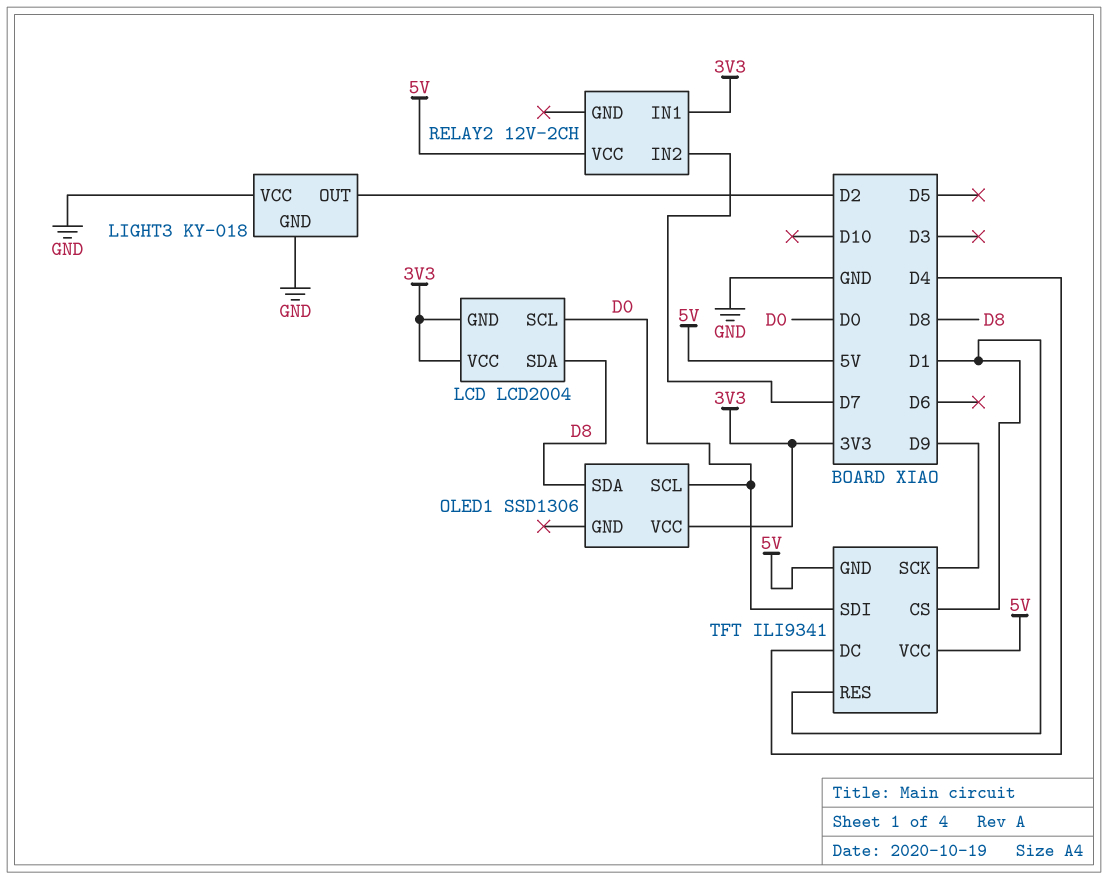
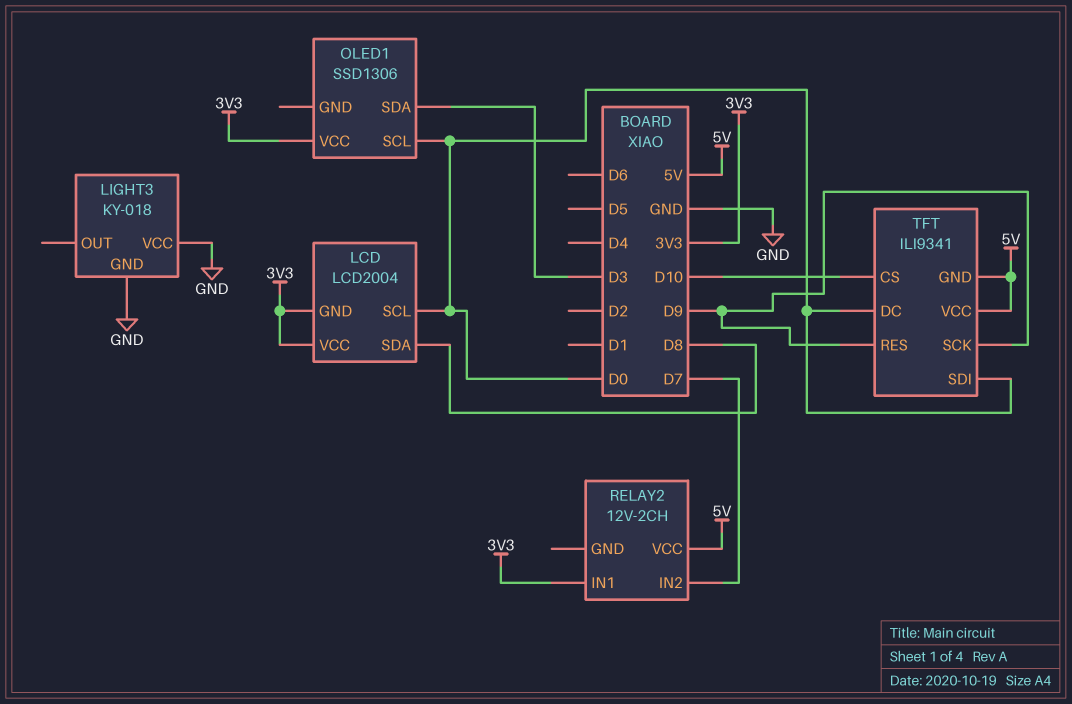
LIGHT3 pin OUT: D2 -> none
OLED1 pin SDA: D8 -> D3
TFT pin CS: D1 -> D10
TFT pin DC: D4 -> D0
TFT pin RES: D1 -> D9

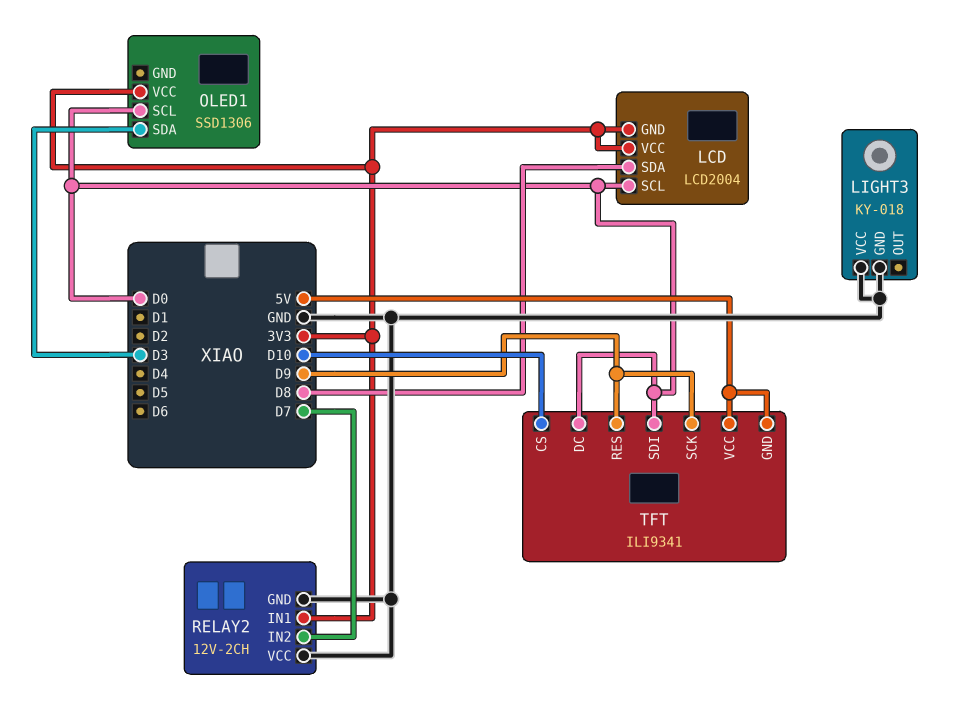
RELAY2 pin GND: none -> GND
RELAY2 pin VCC: 5V -> GND

